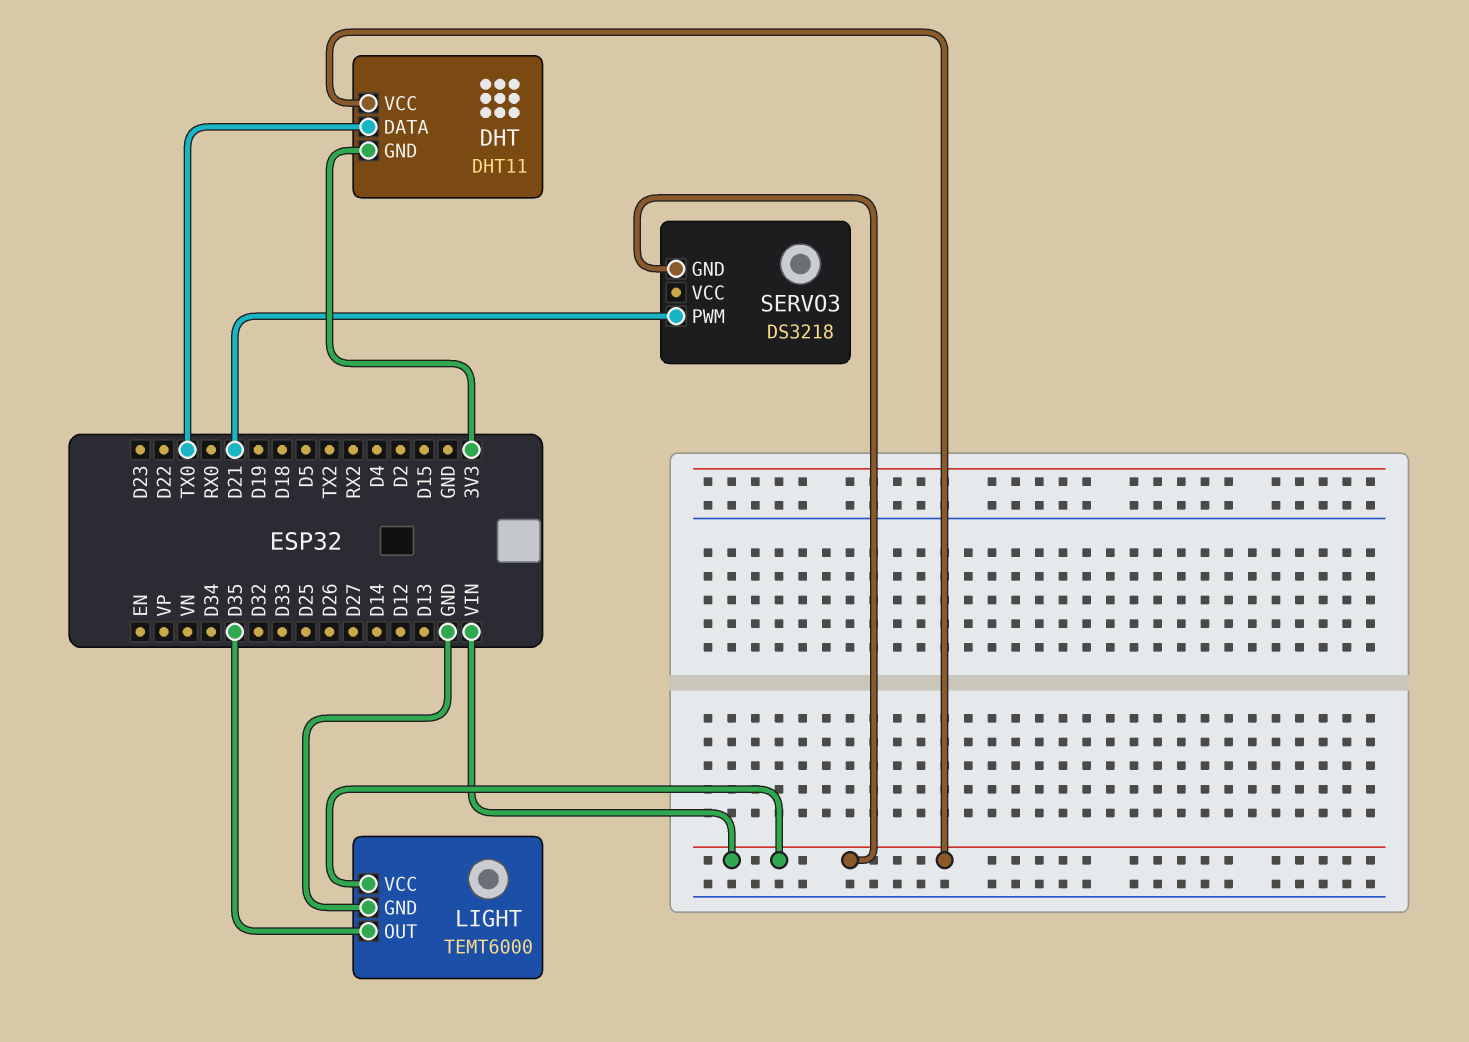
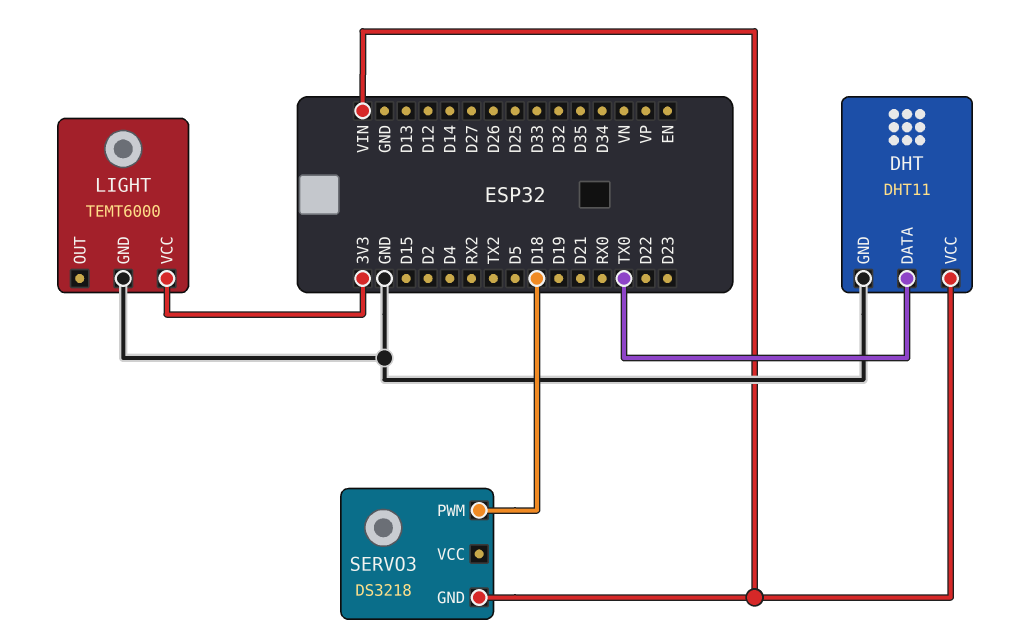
DHT pin GND: 3V3 -> GND
LIGHT pin OUT: D35 -> none
LIGHT pin VCC: VIN -> 3V3
SERVO3 pin PWM: D21 -> D18

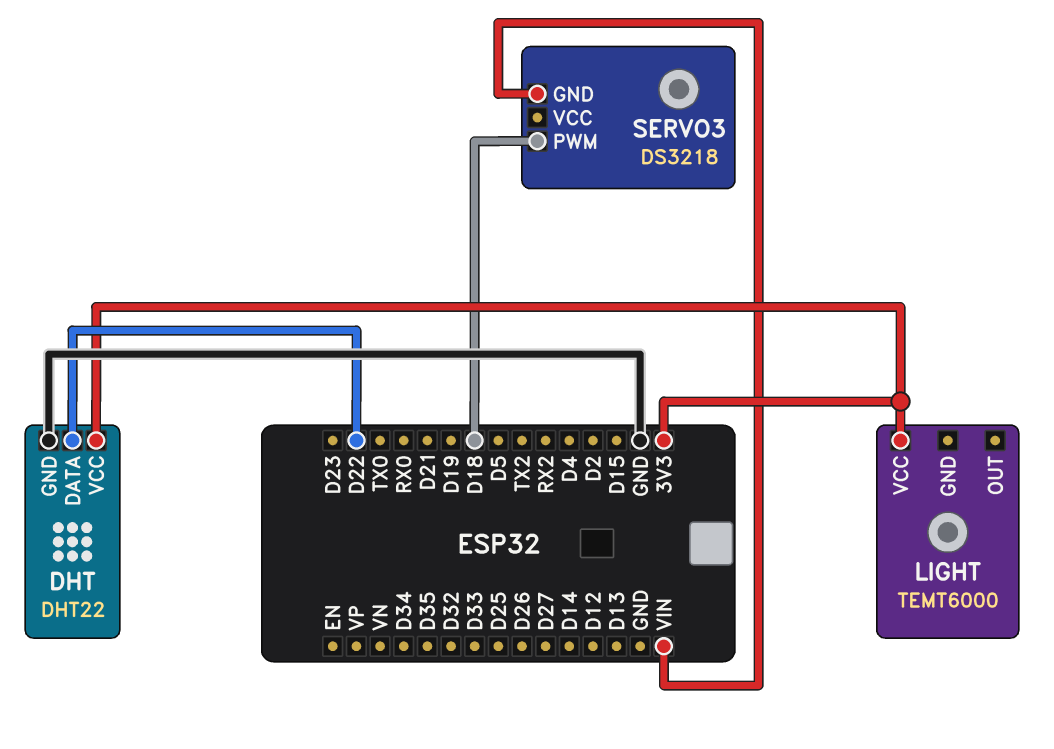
DHT: DHT11 -> DHT22
DHT pin DATA: TX0 -> D22
DHT pin VCC: VIN -> 3V3
LIGHT pin GND: GND -> none

